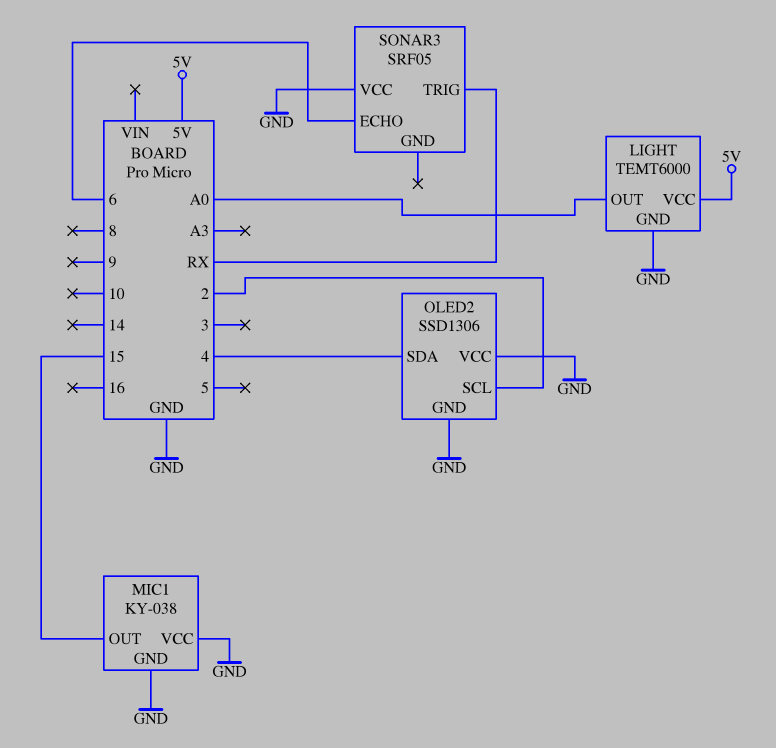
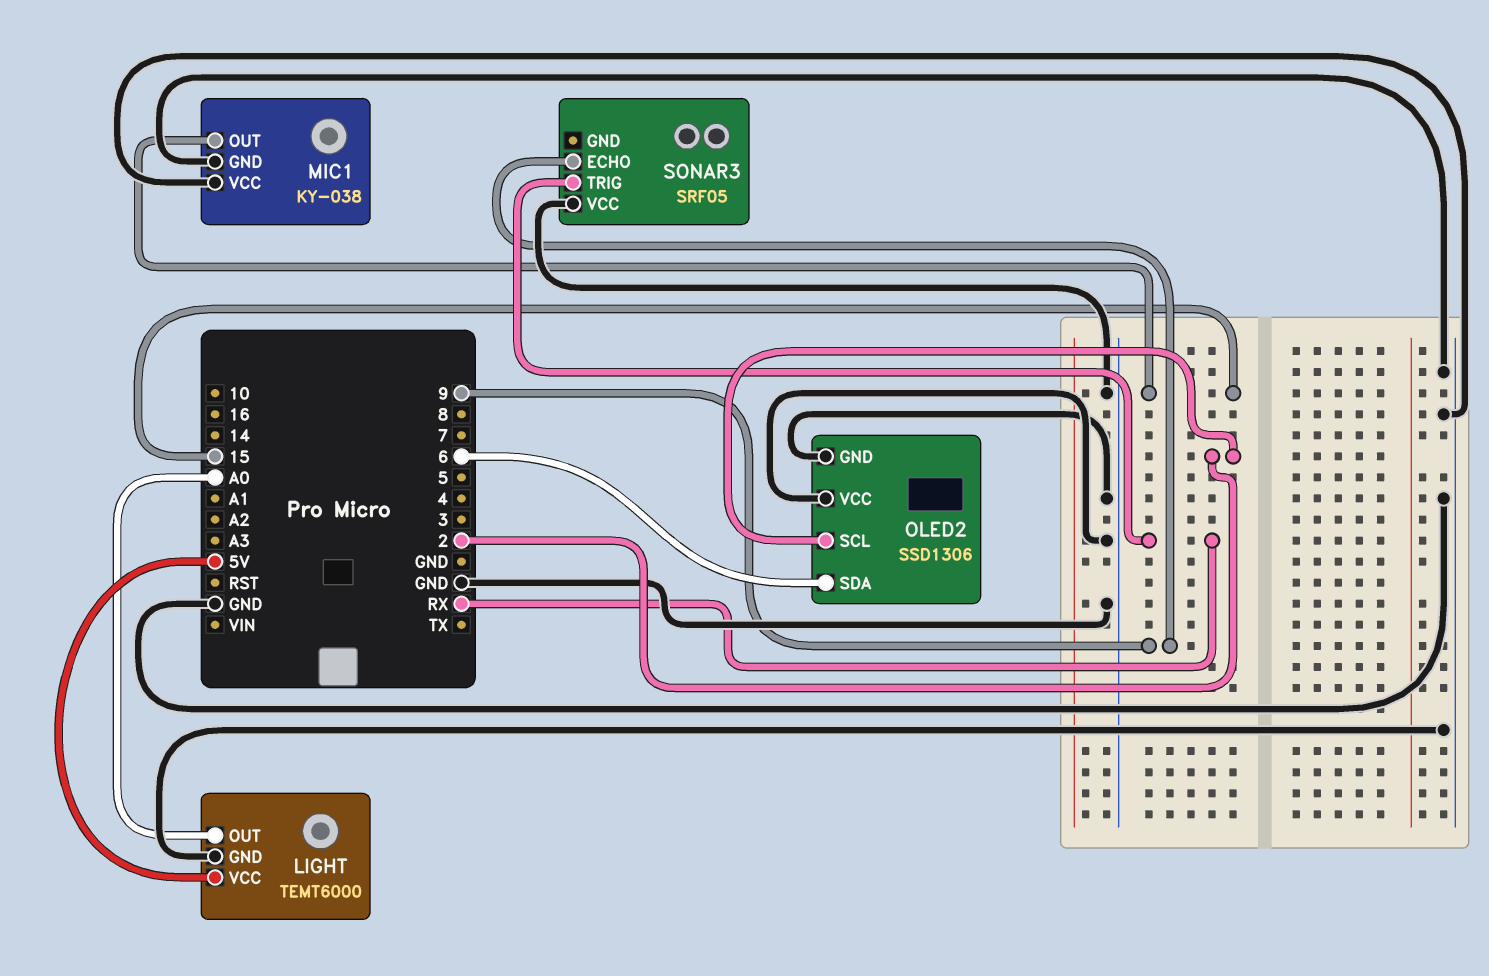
OLED2 pin SDA: 4 -> 6
SONAR3 pin ECHO: 6 -> 9

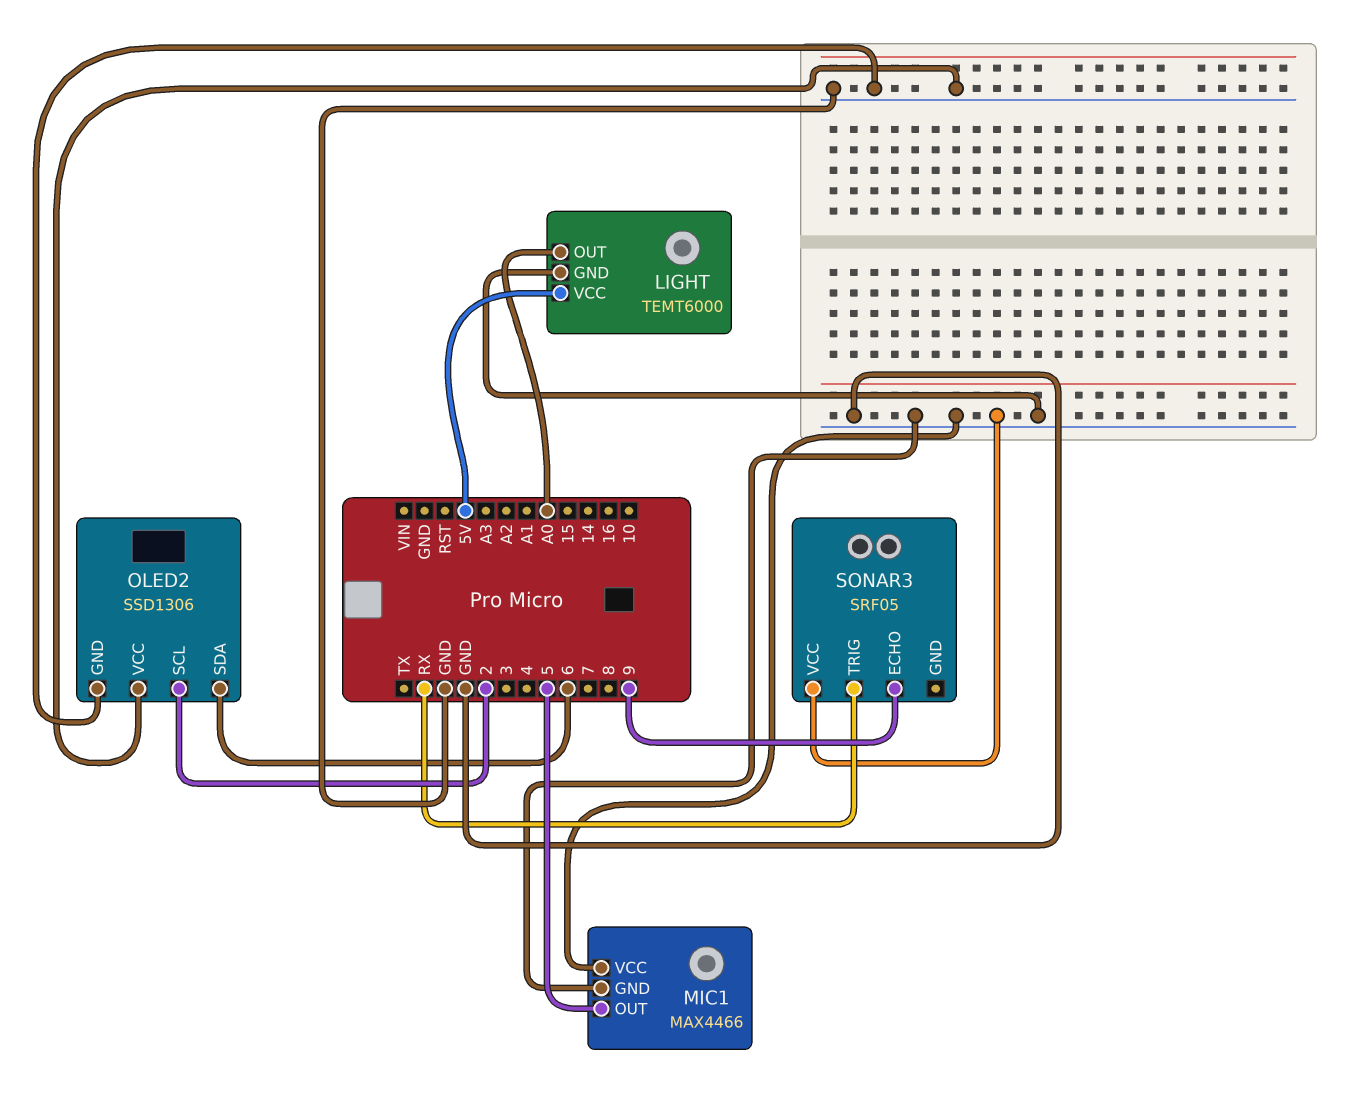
MIC1: KY-038 -> MAX4466
MIC1 pin OUT: 15 -> 5

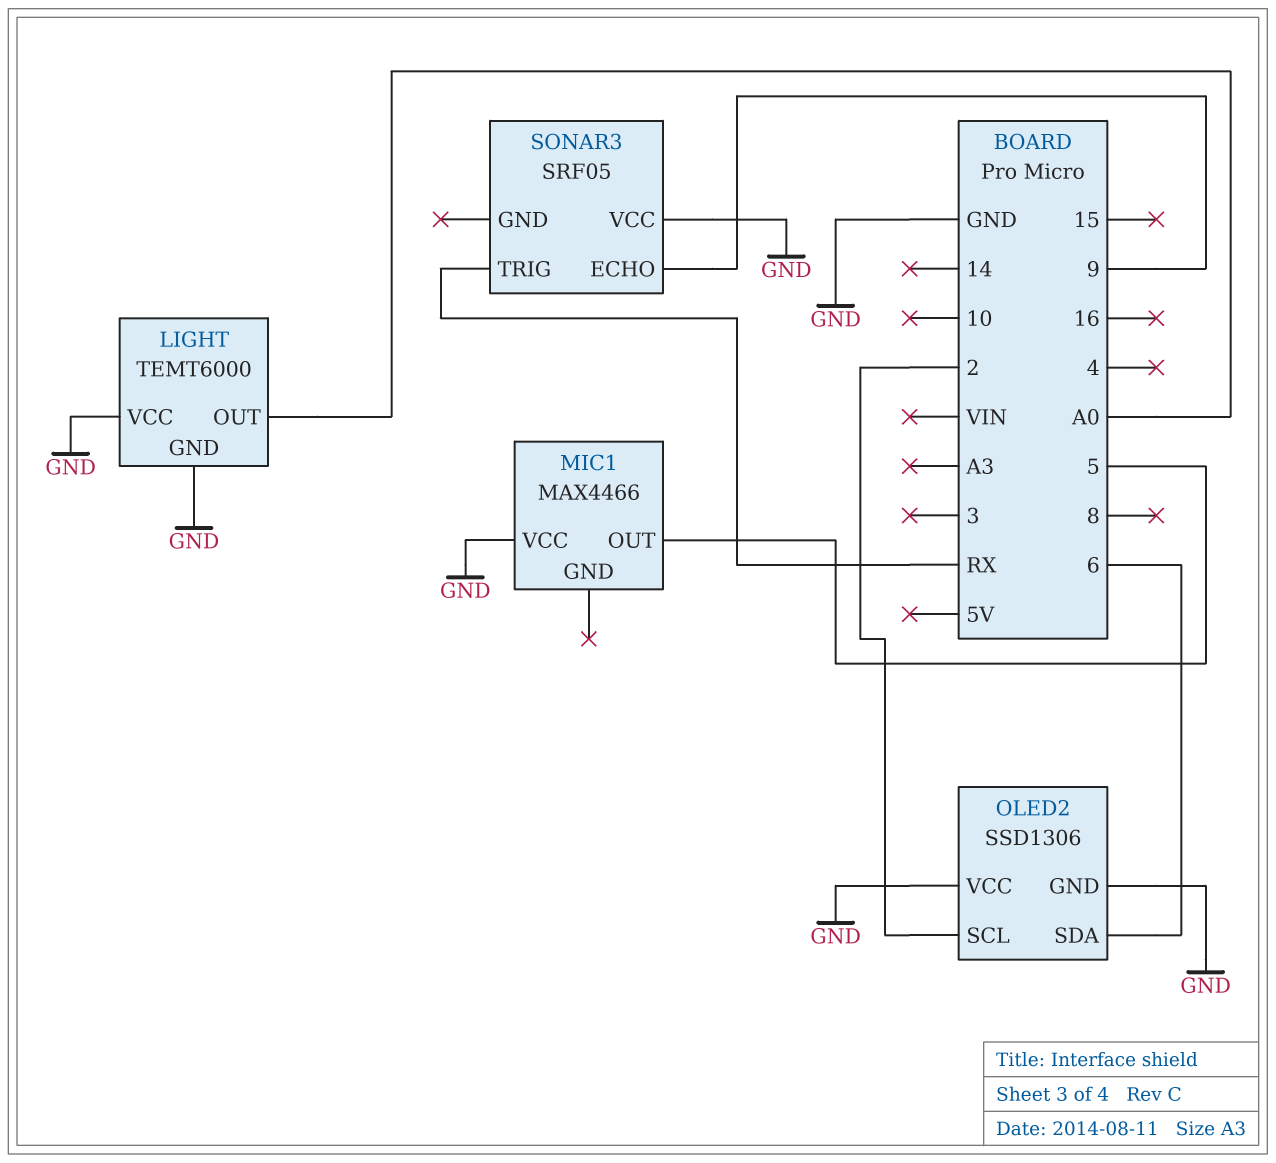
LIGHT pin VCC: 5V -> GND
MIC1 pin GND: GND -> none

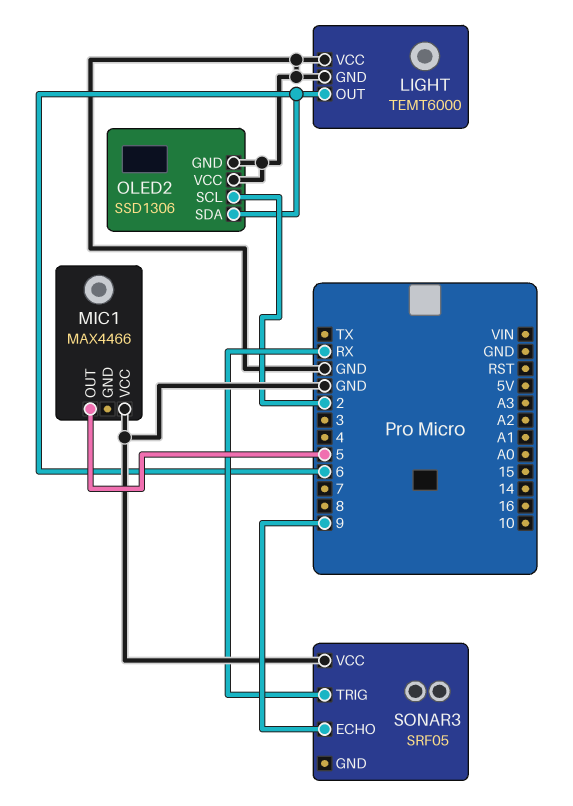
LIGHT pin OUT: A0 -> 6

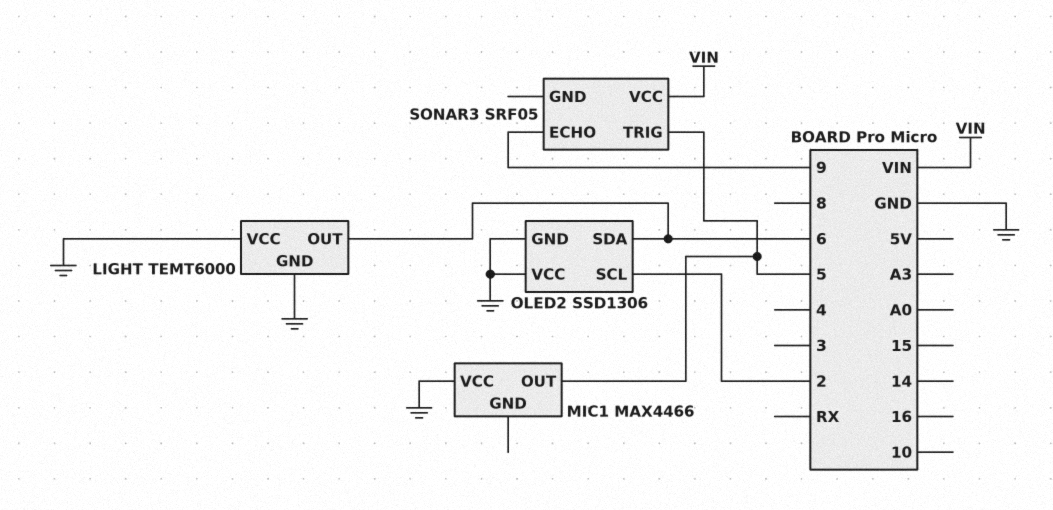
SONAR3 pin TRIG: RX -> 5
SONAR3 pin VCC: GND -> VIN

